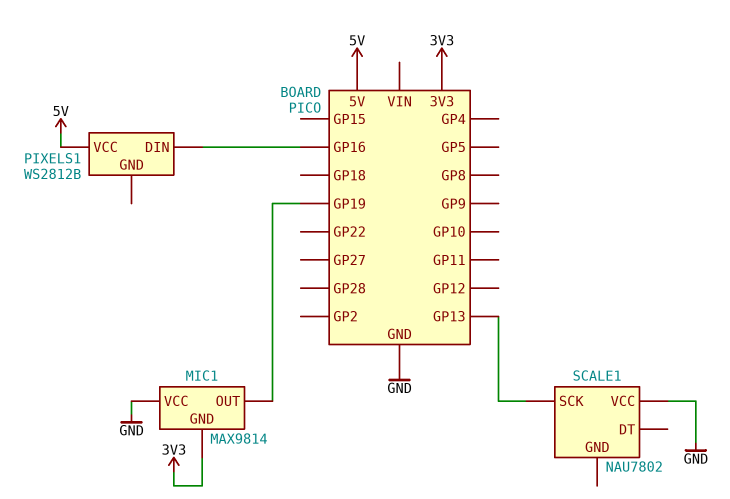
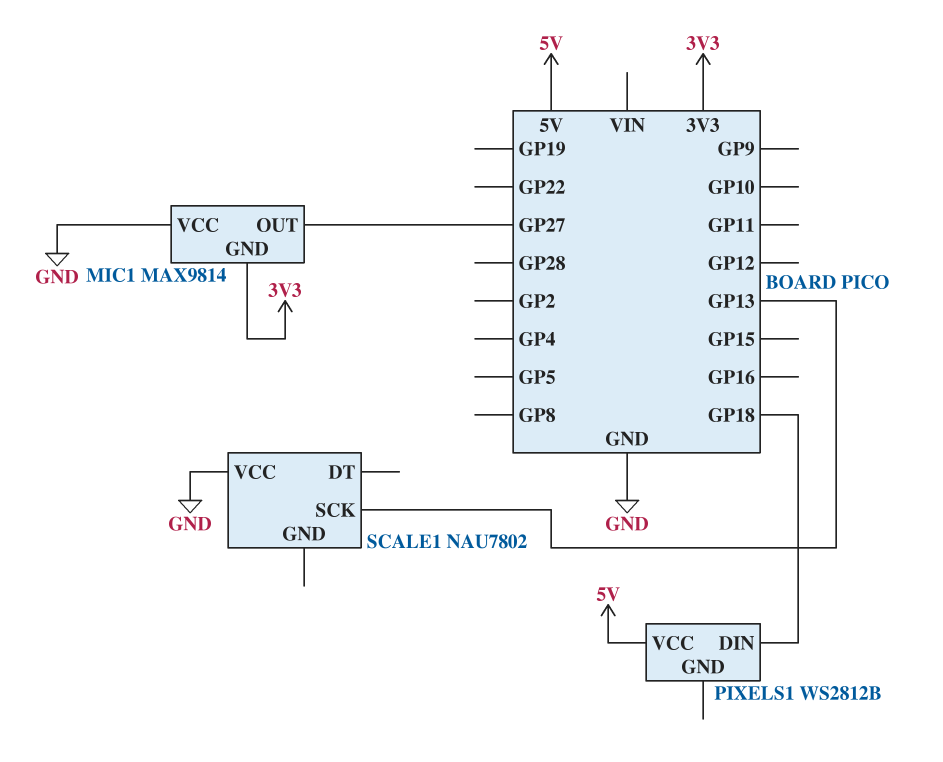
MIC1 pin OUT: GP19 -> GP27
PIXELS1 pin DIN: GP16 -> GP18

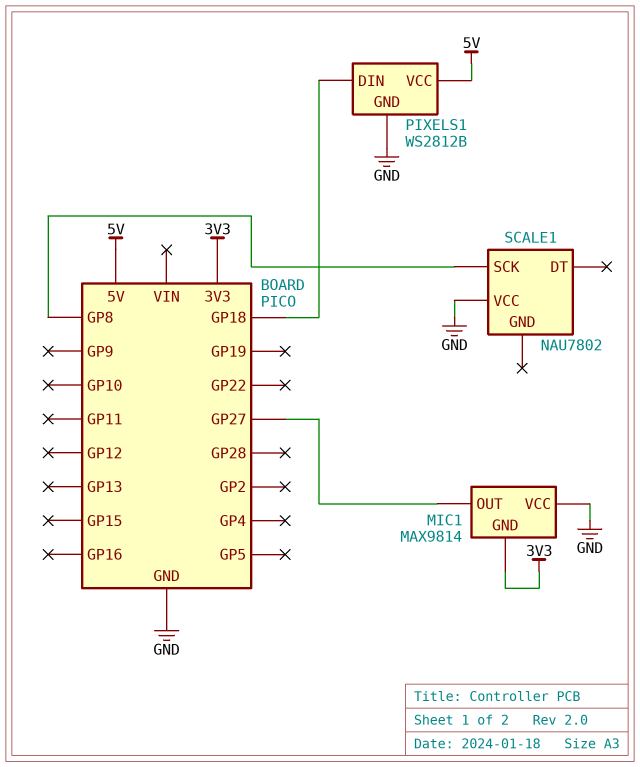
PIXELS1 pin GND: none -> GND
SCALE1 pin SCK: GP13 -> GP8

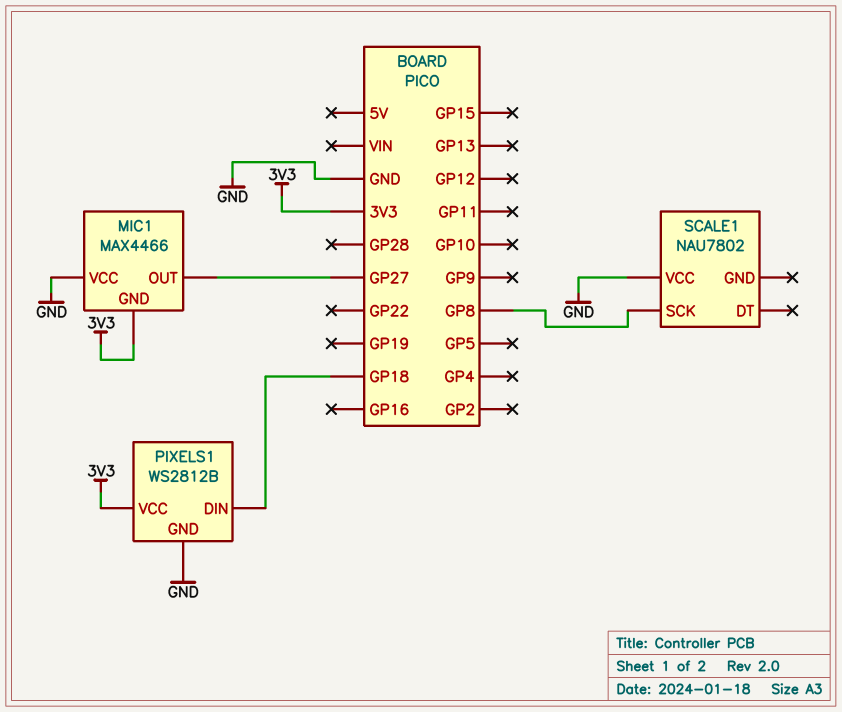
MIC1: MAX9814 -> MAX4466
PIXELS1 pin VCC: 5V -> 3V3

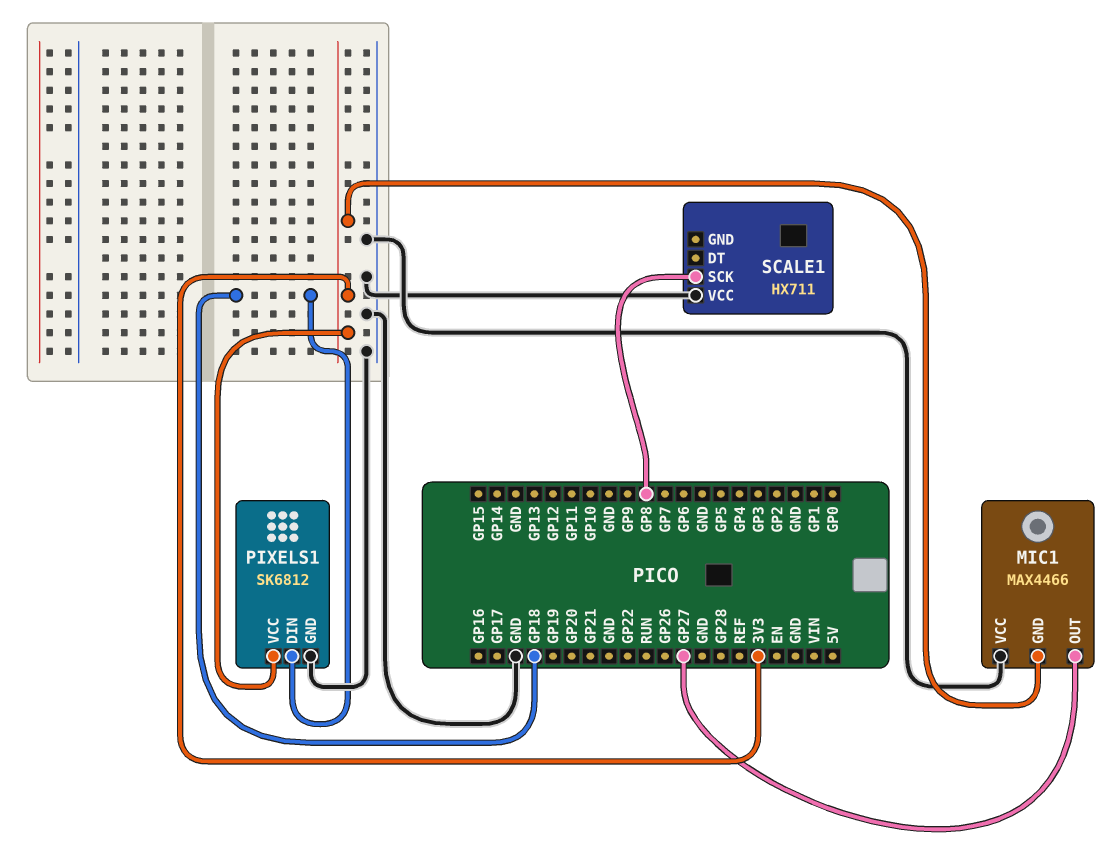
PIXELS1: WS2812B -> SK6812
SCALE1: NAU7802 -> HX711

